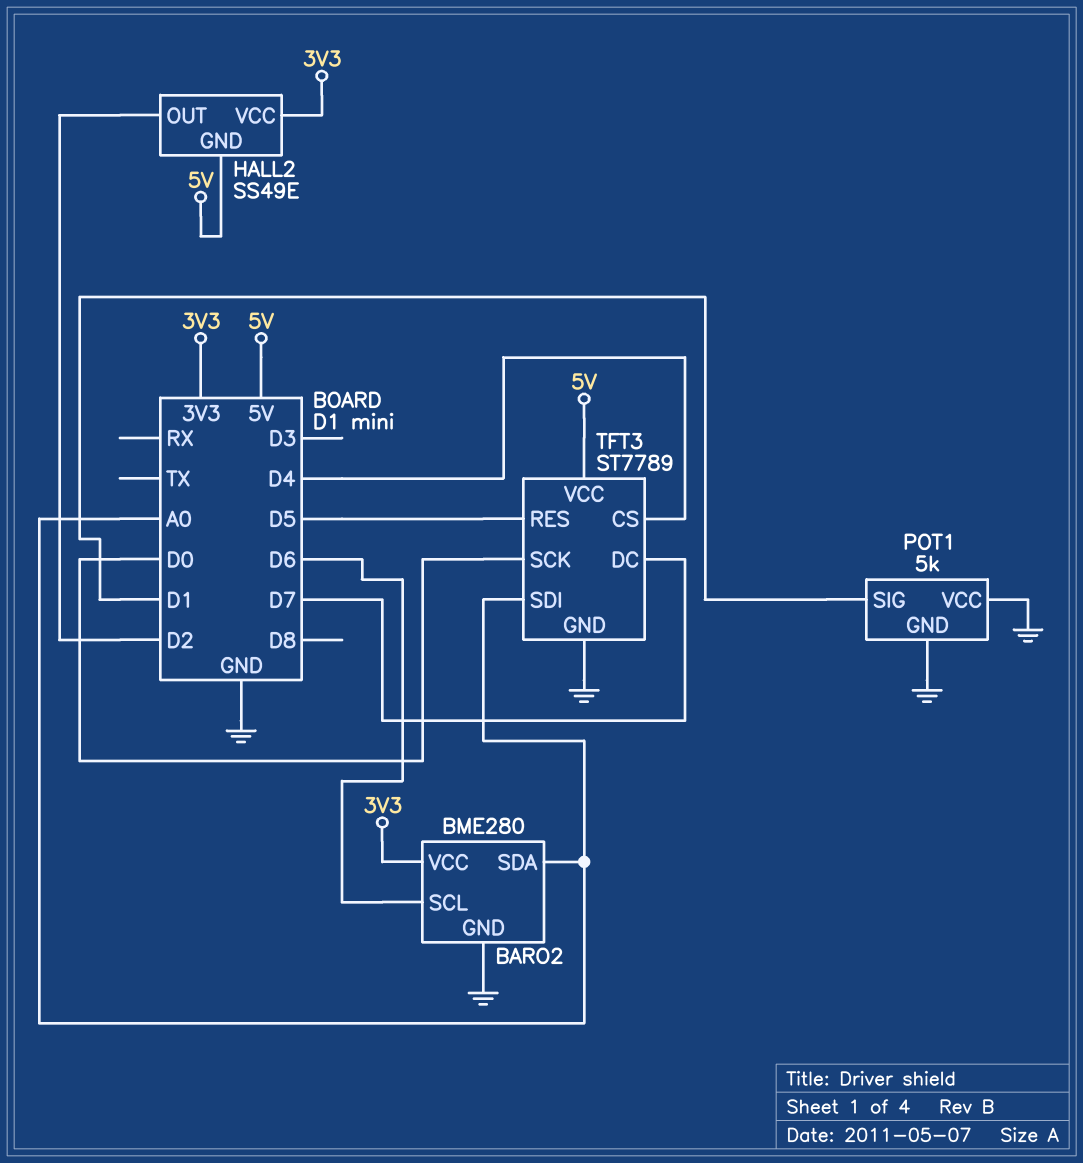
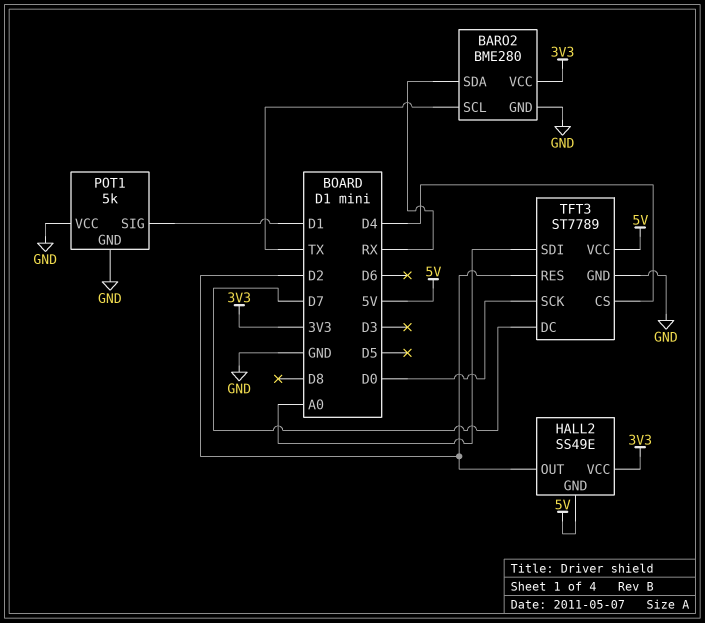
BARO2 pin SCL: D6 -> TX
BARO2 pin SDA: A0 -> RX
TFT3 pin RES: D5 -> D2

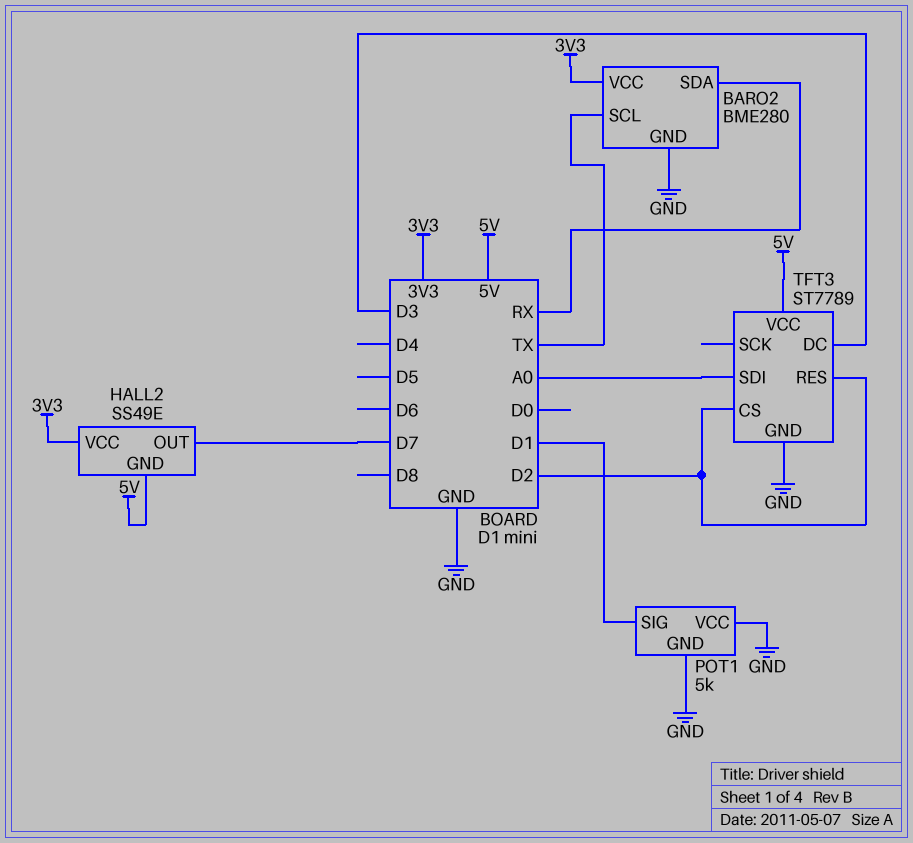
HALL2 pin OUT: D2 -> D7
TFT3 pin CS: D4 -> D2
TFT3 pin DC: D7 -> D3
TFT3 pin SCK: D0 -> none

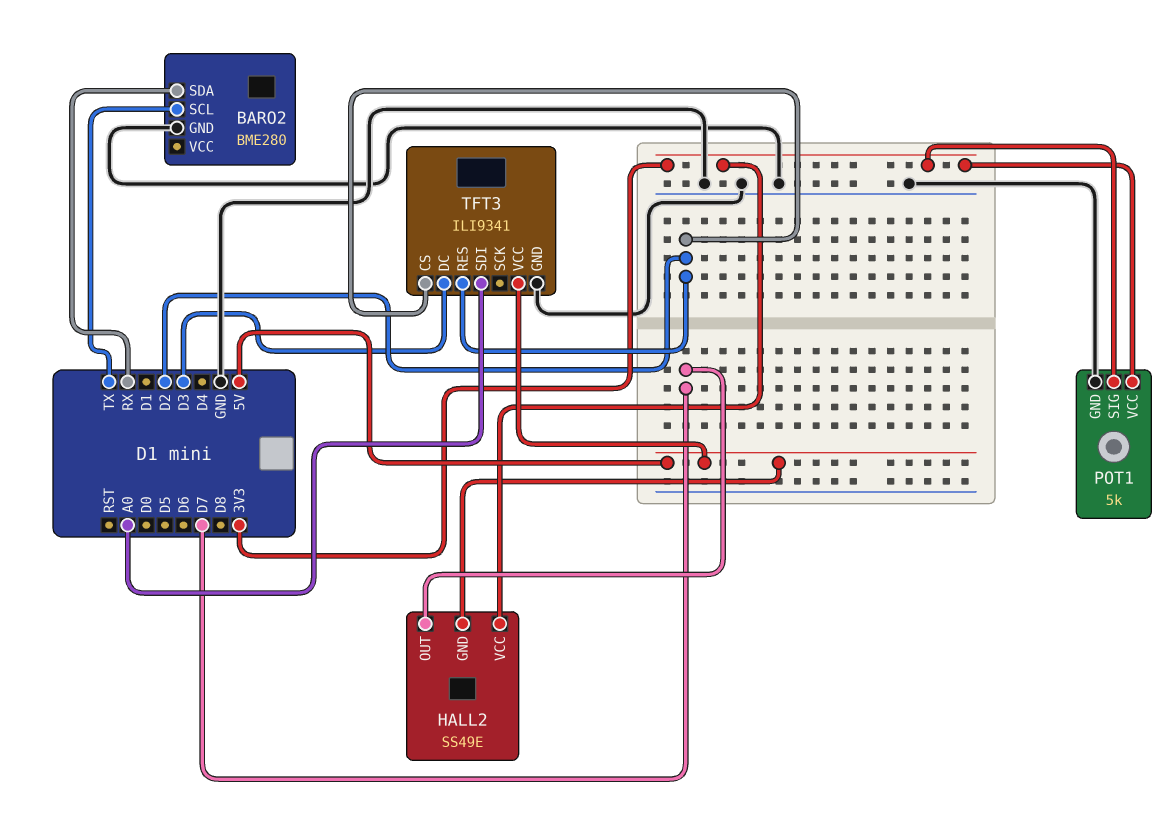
BARO2 pin VCC: 3V3 -> none
POT1 pin SIG: D1 -> 3V3
POT1 pin VCC: GND -> 3V3
TFT3: ST7789 -> ILI9341

